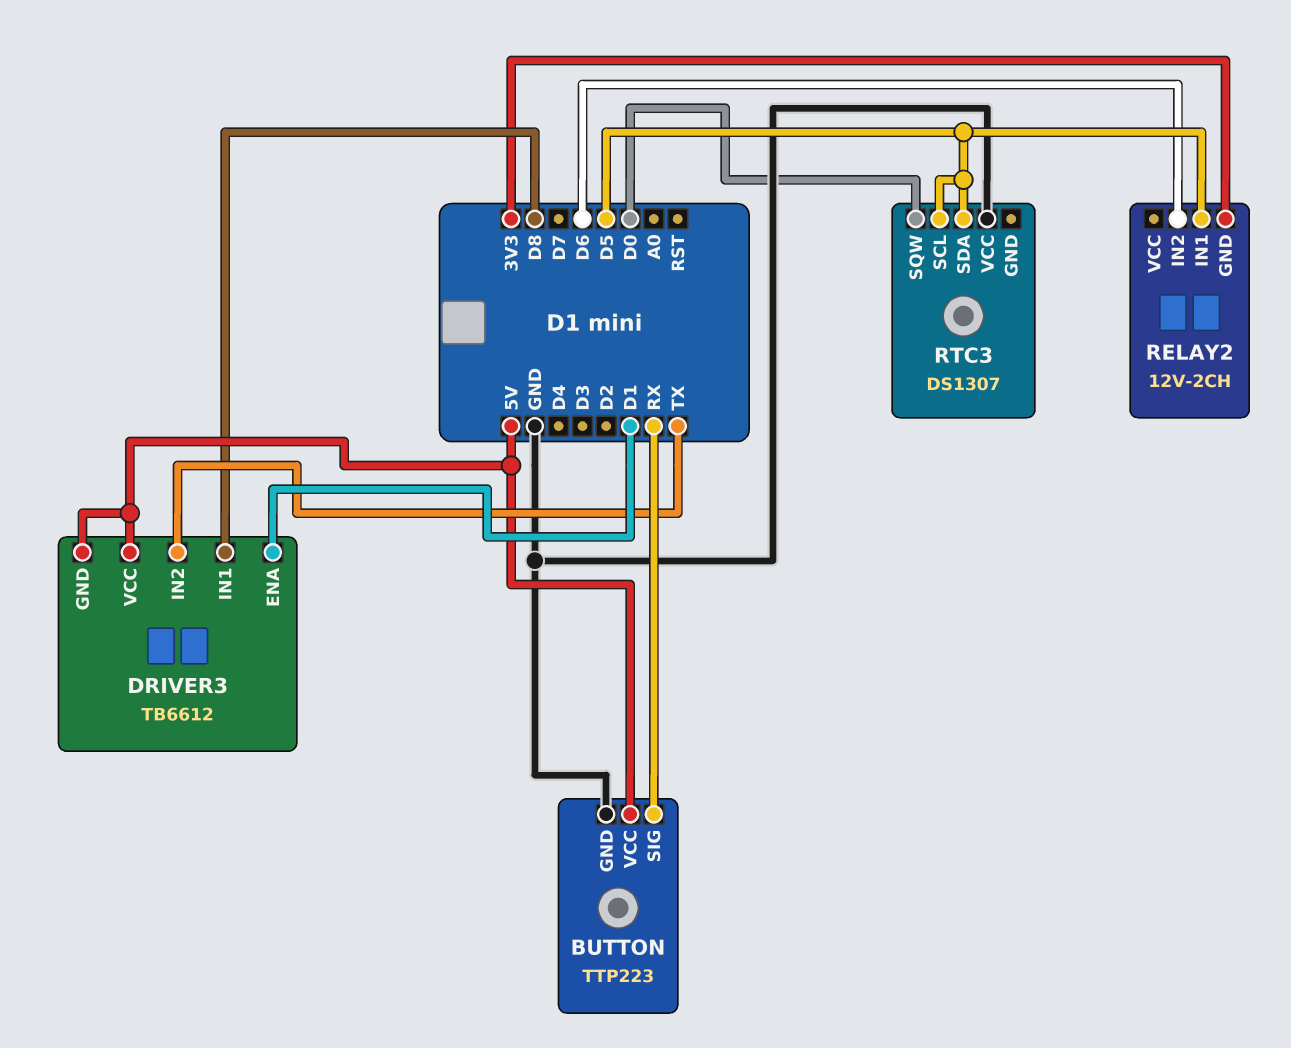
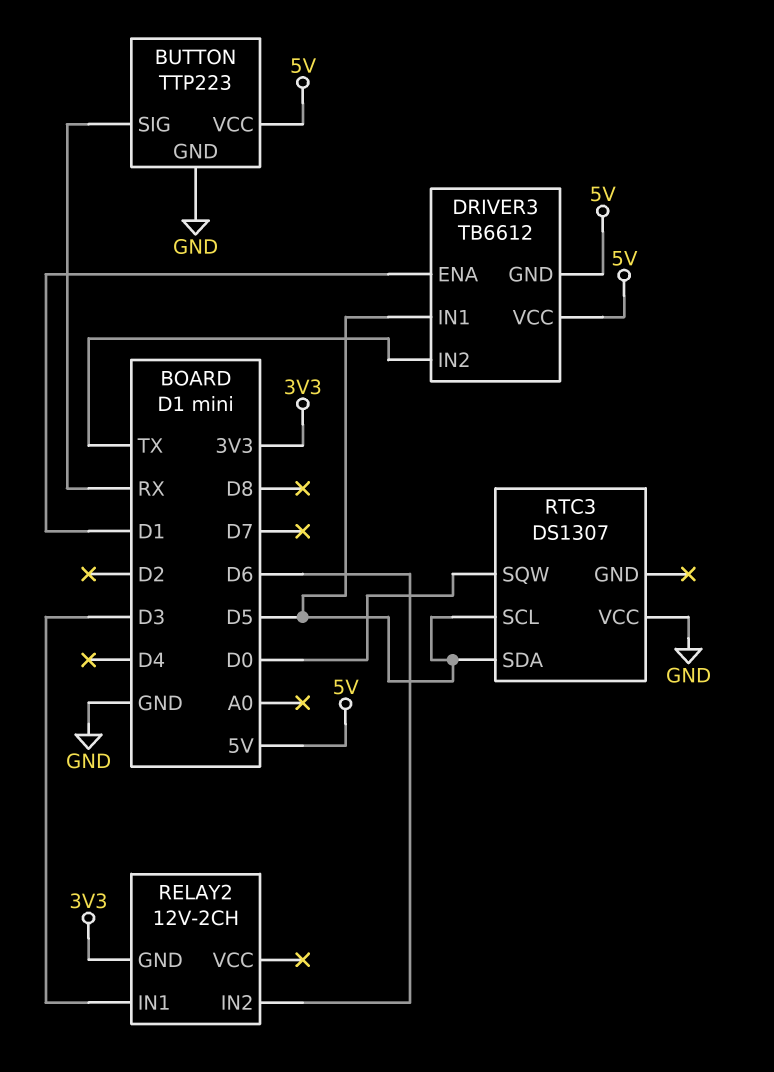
DRIVER3 pin IN1: D8 -> D5
RELAY2 pin IN1: D5 -> D3

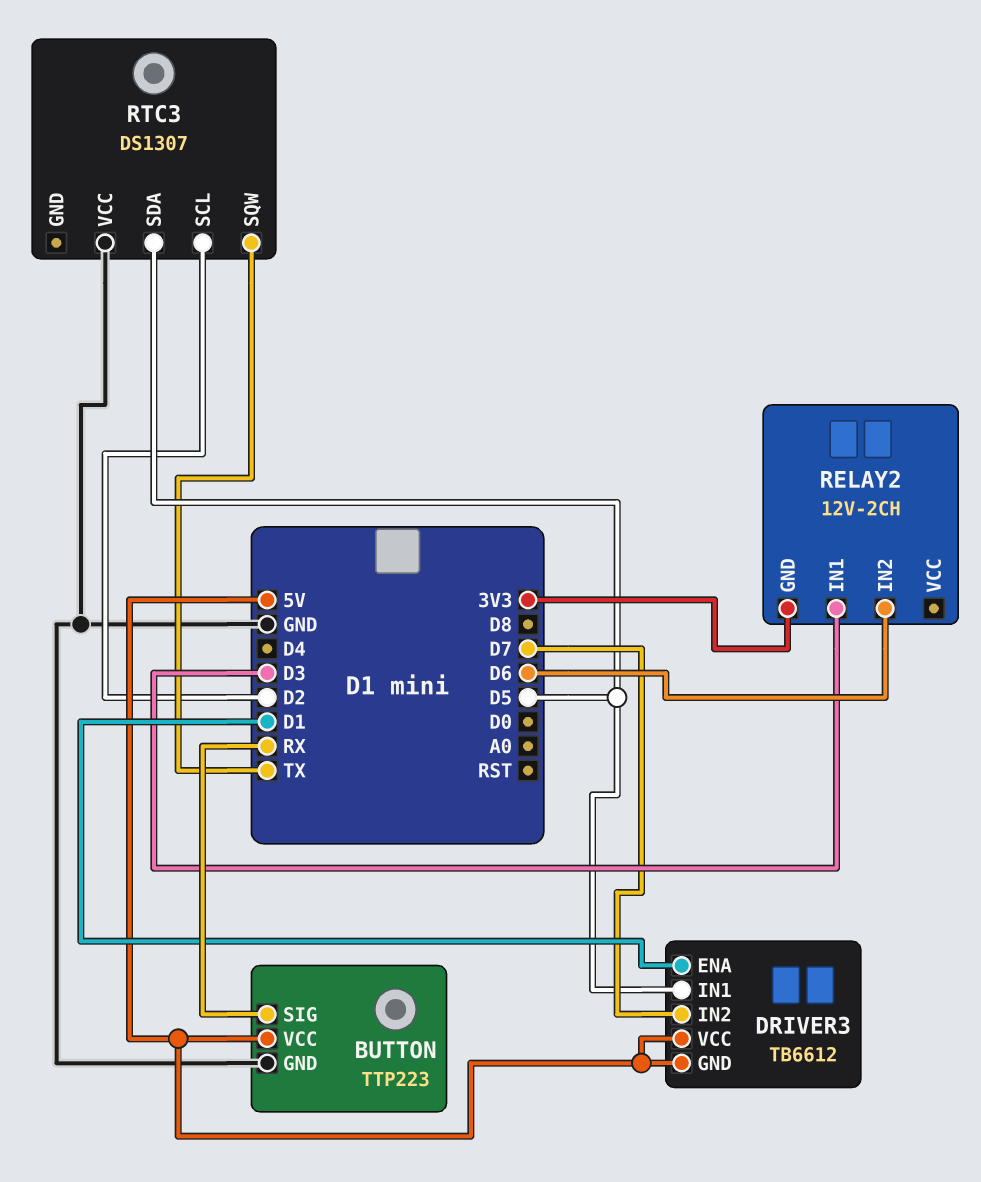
DRIVER3 pin IN2: TX -> D7
RTC3 pin SCL: D5 -> D2
RTC3 pin SQW: D0 -> TX

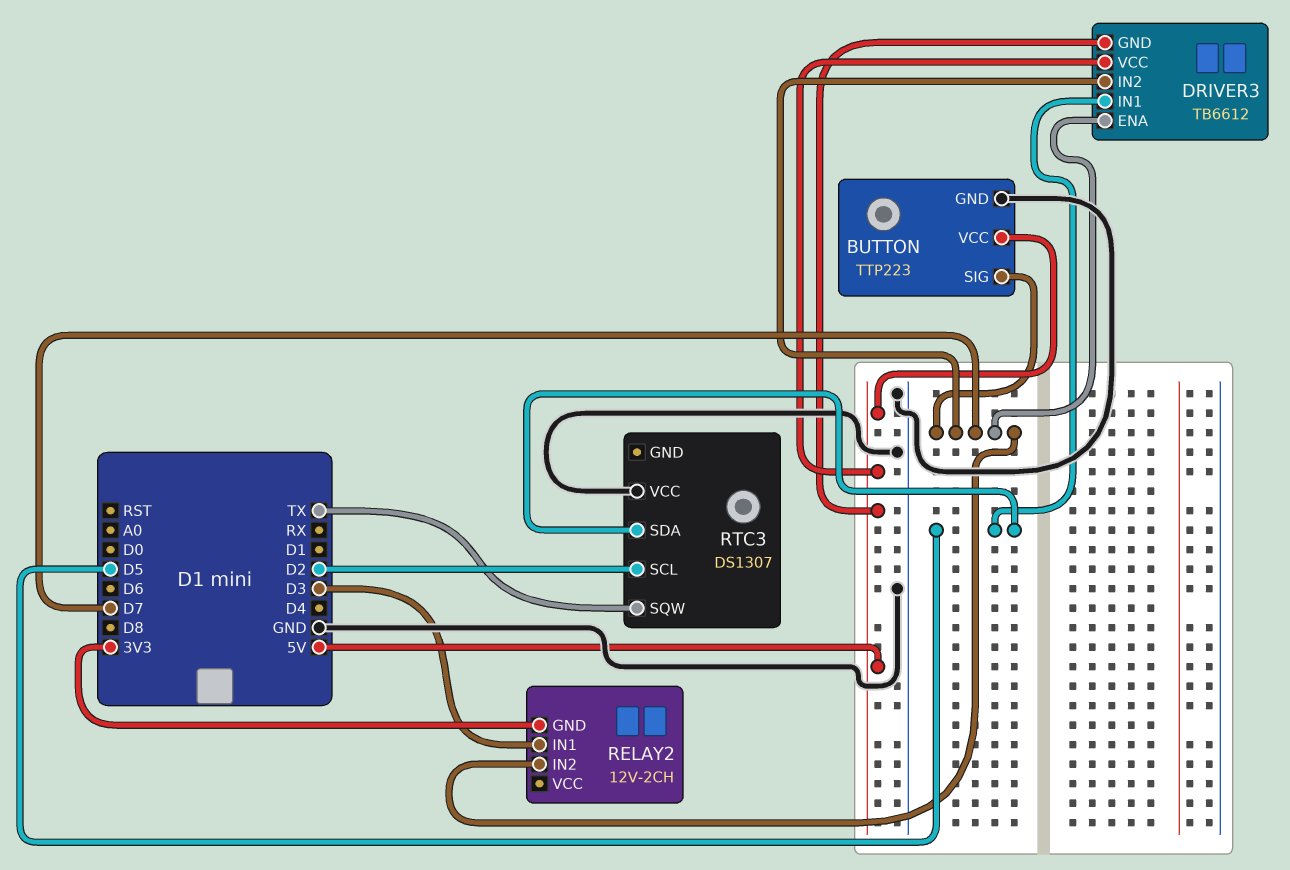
BUTTON pin SIG: RX -> D7
DRIVER3 pin ENA: D1 -> D7
RELAY2 pin IN2: D6 -> D7

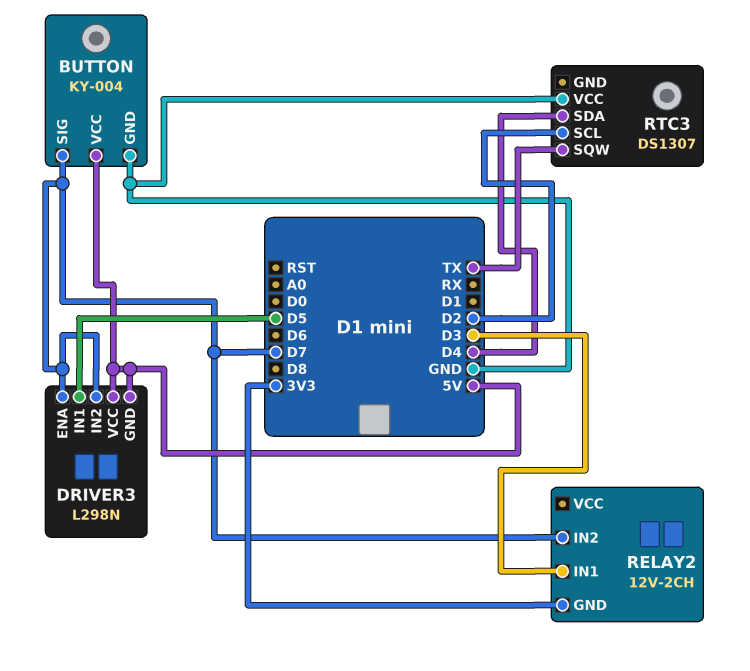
BUTTON: TTP223 -> KY-004
DRIVER3: TB6612 -> L298N
RTC3 pin SDA: D5 -> D4

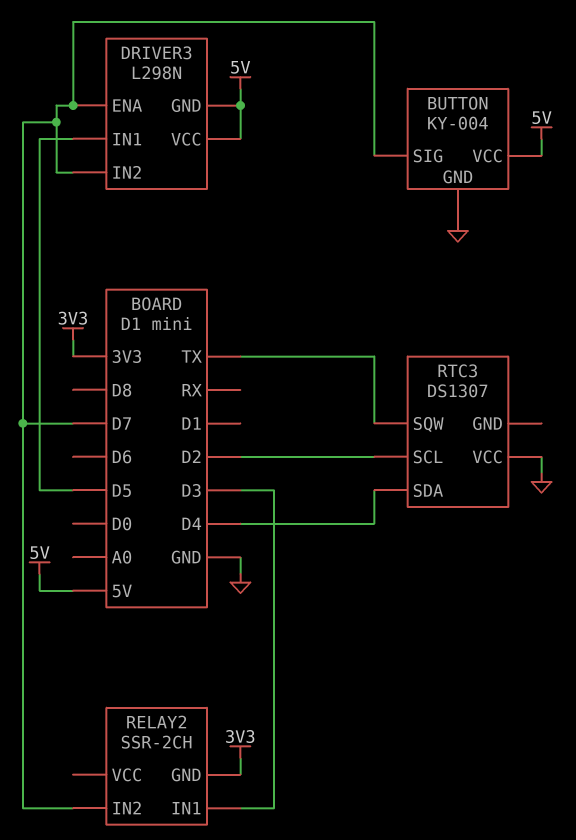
RELAY2: 12V-2CH -> SSR-2CH

